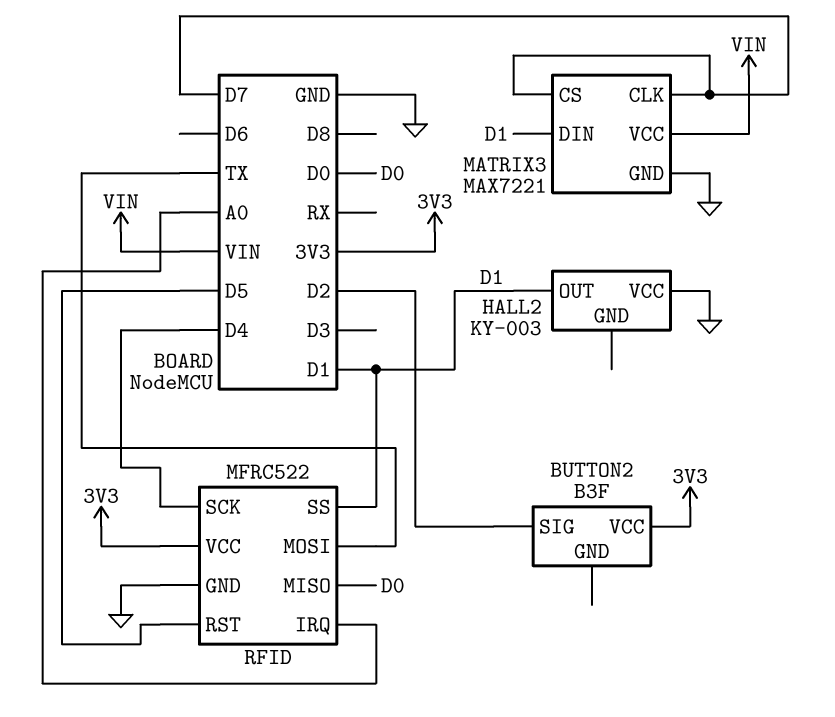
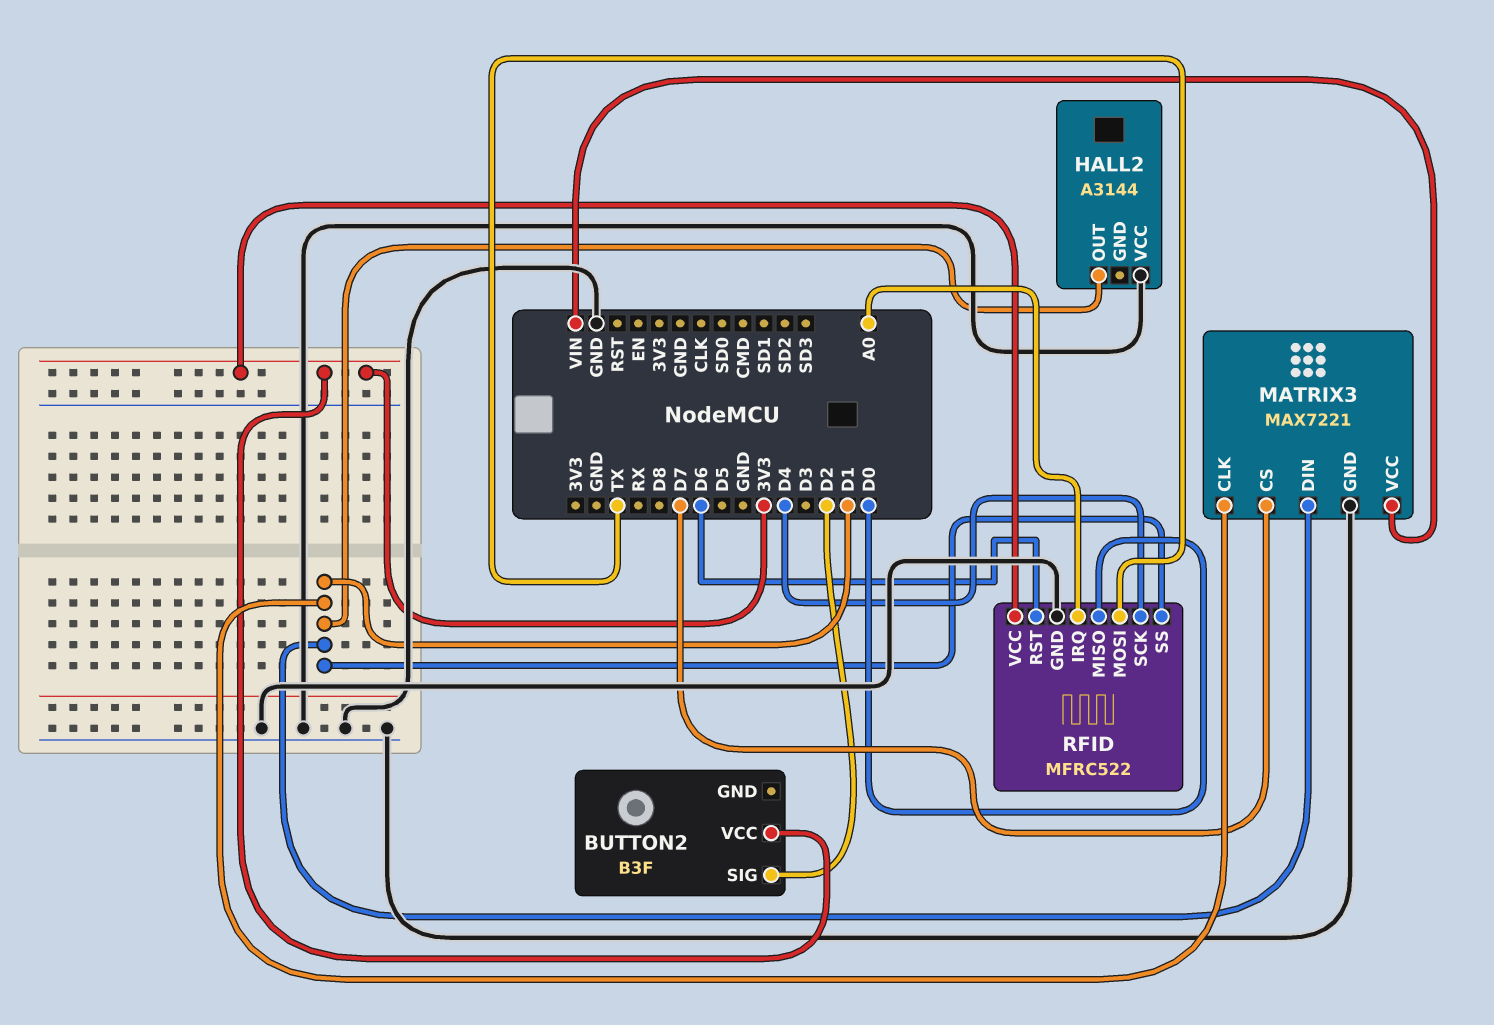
HALL2: KY-003 -> A3144
MATRIX3 pin CLK: D7 -> D1
RFID pin RST: D5 -> D6

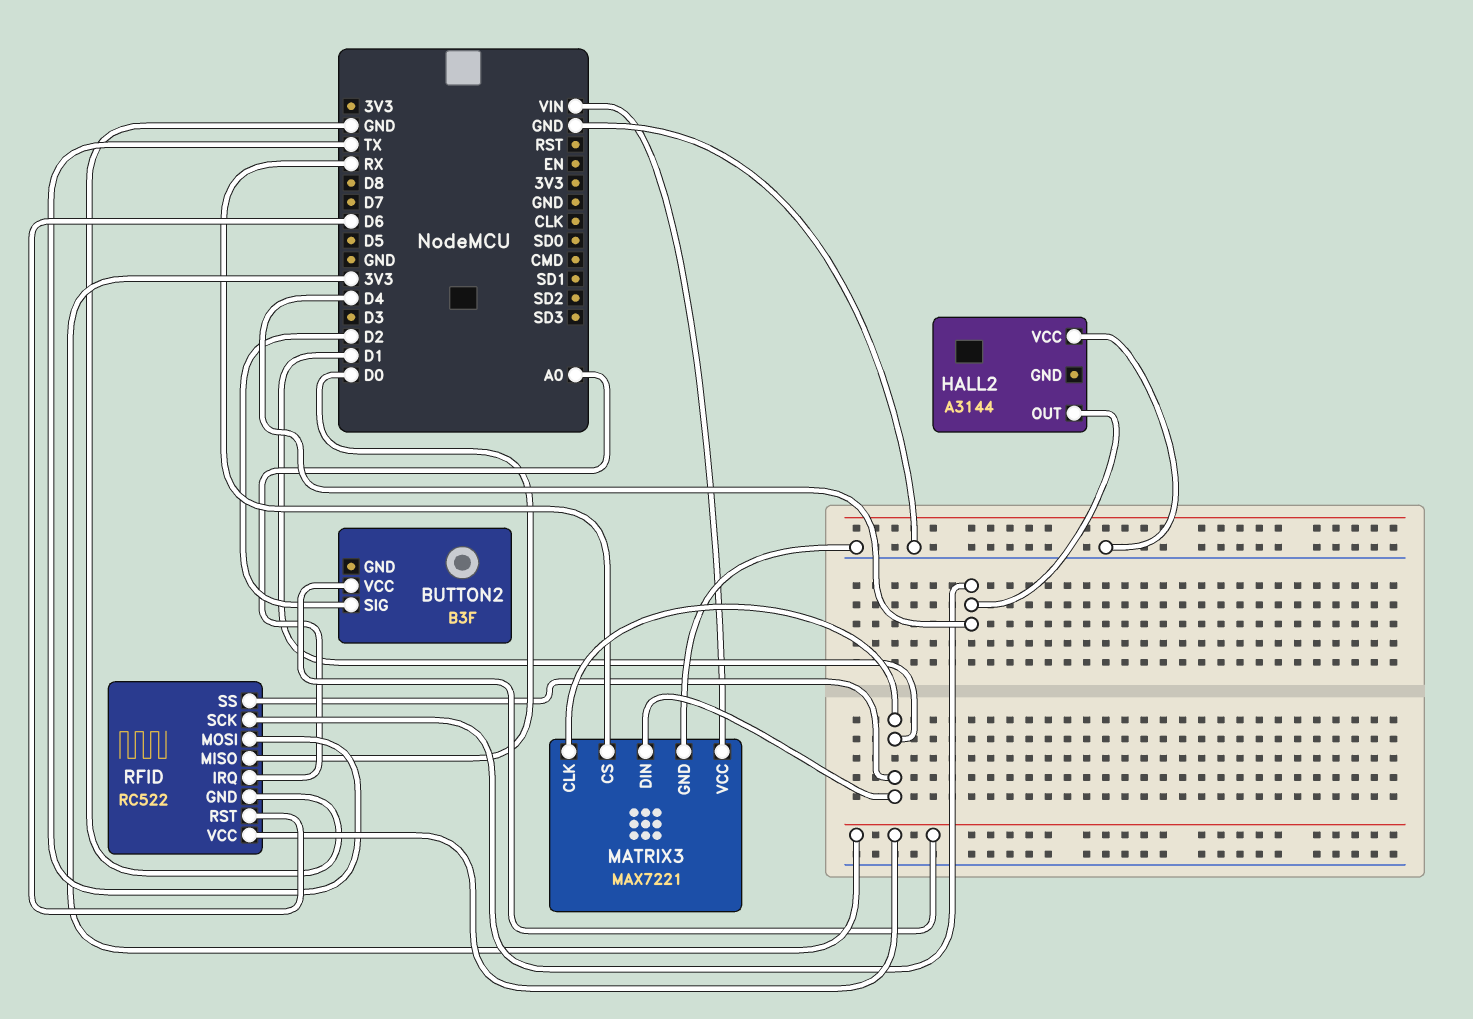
HALL2 pin OUT: D1 -> D4
MATRIX3 pin CS: D7 -> RX
RFID: MFRC522 -> RC522

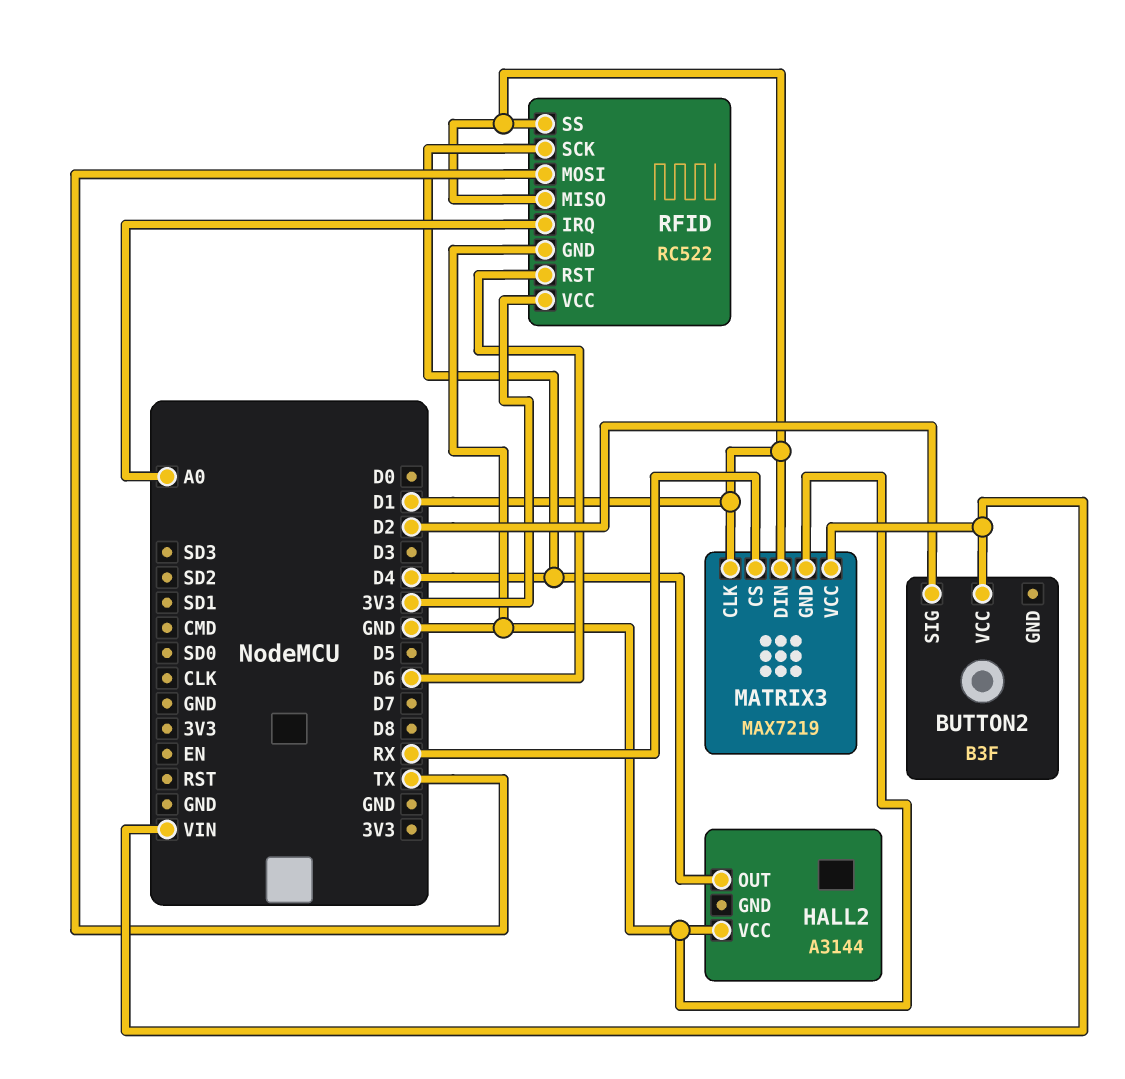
BUTTON2 pin VCC: 3V3 -> VIN
MATRIX3: MAX7221 -> MAX7219
RFID pin MISO: D0 -> D1

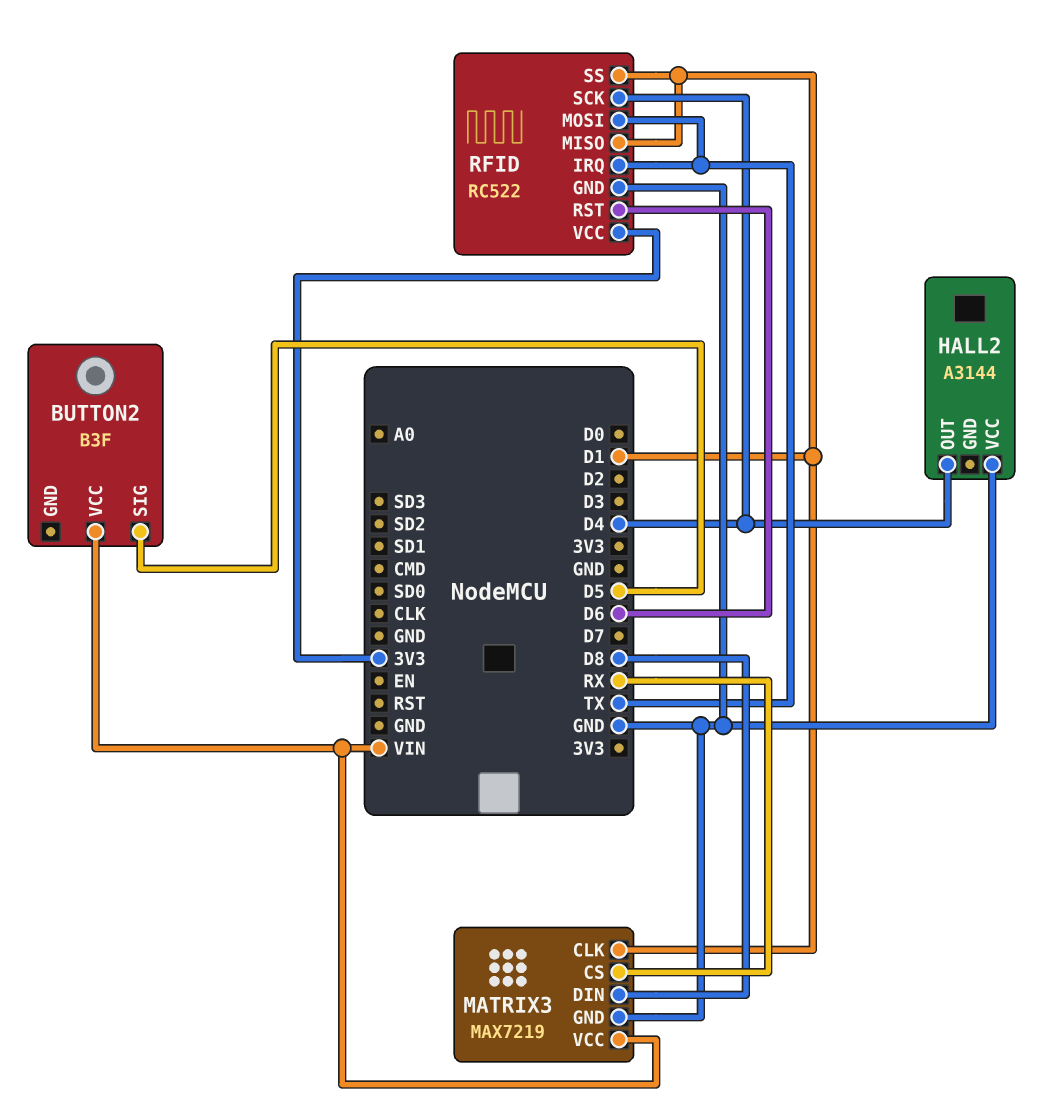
BUTTON2 pin SIG: D2 -> D5
MATRIX3 pin DIN: D1 -> D8
RFID pin IRQ: A0 -> TX

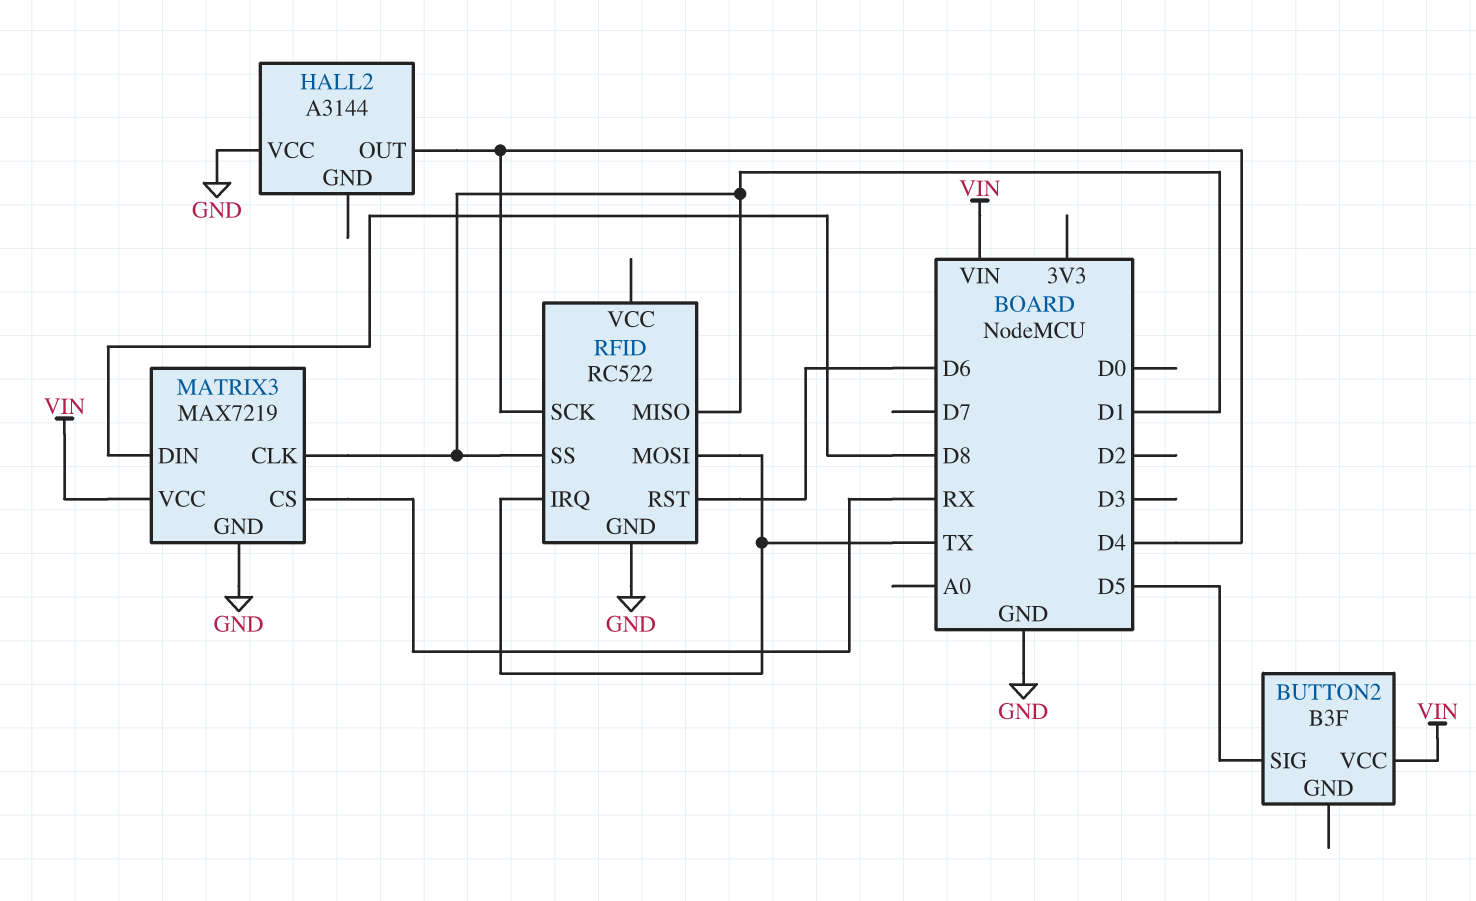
RFID pin VCC: 3V3 -> none

